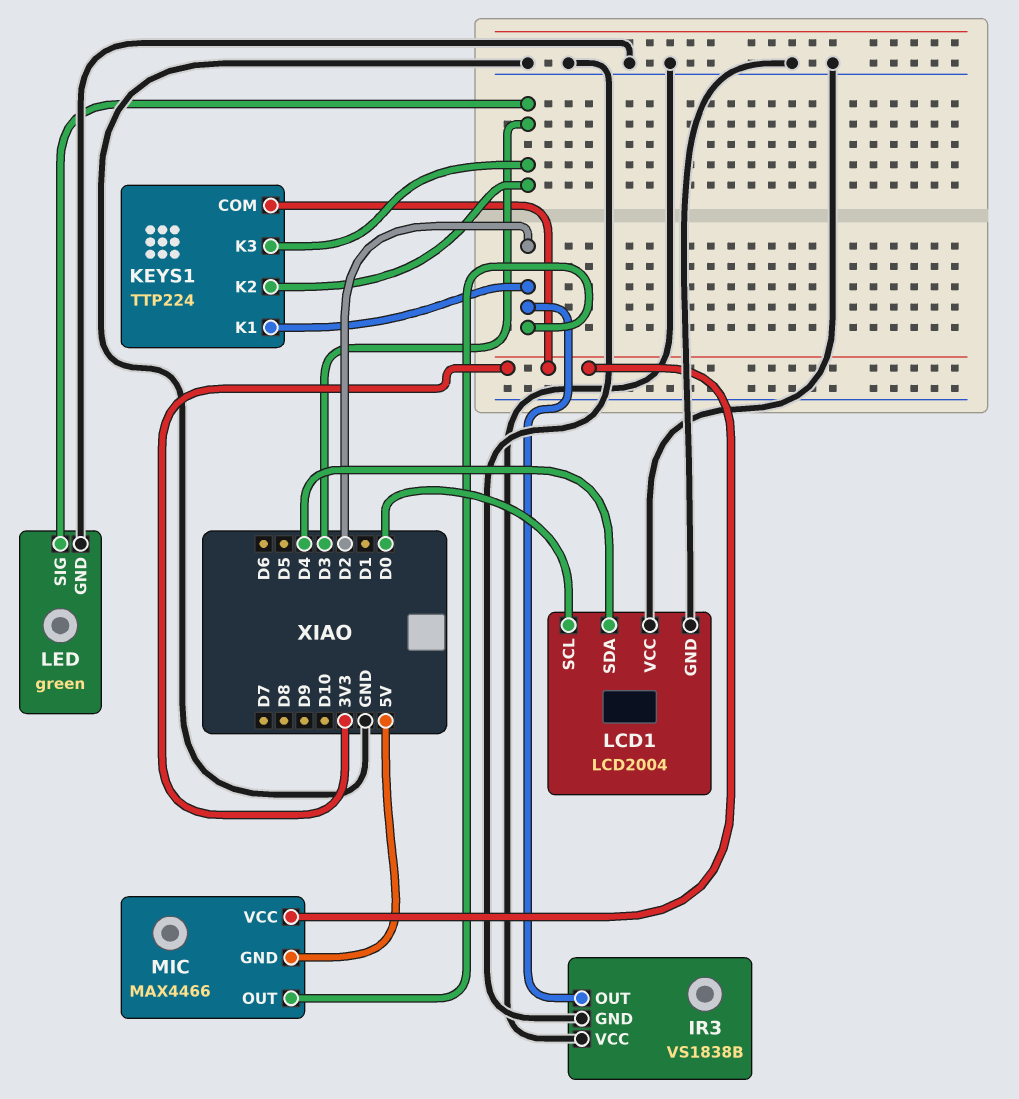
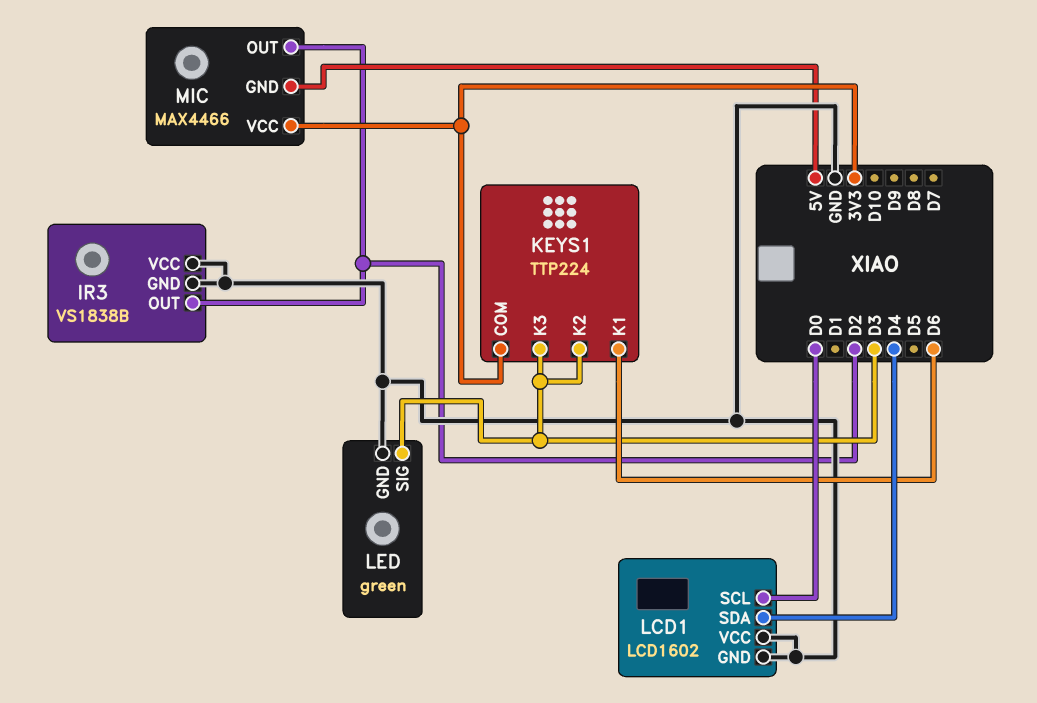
KEYS1 pin K1: D2 -> D6
LCD1: LCD2004 -> LCD1602

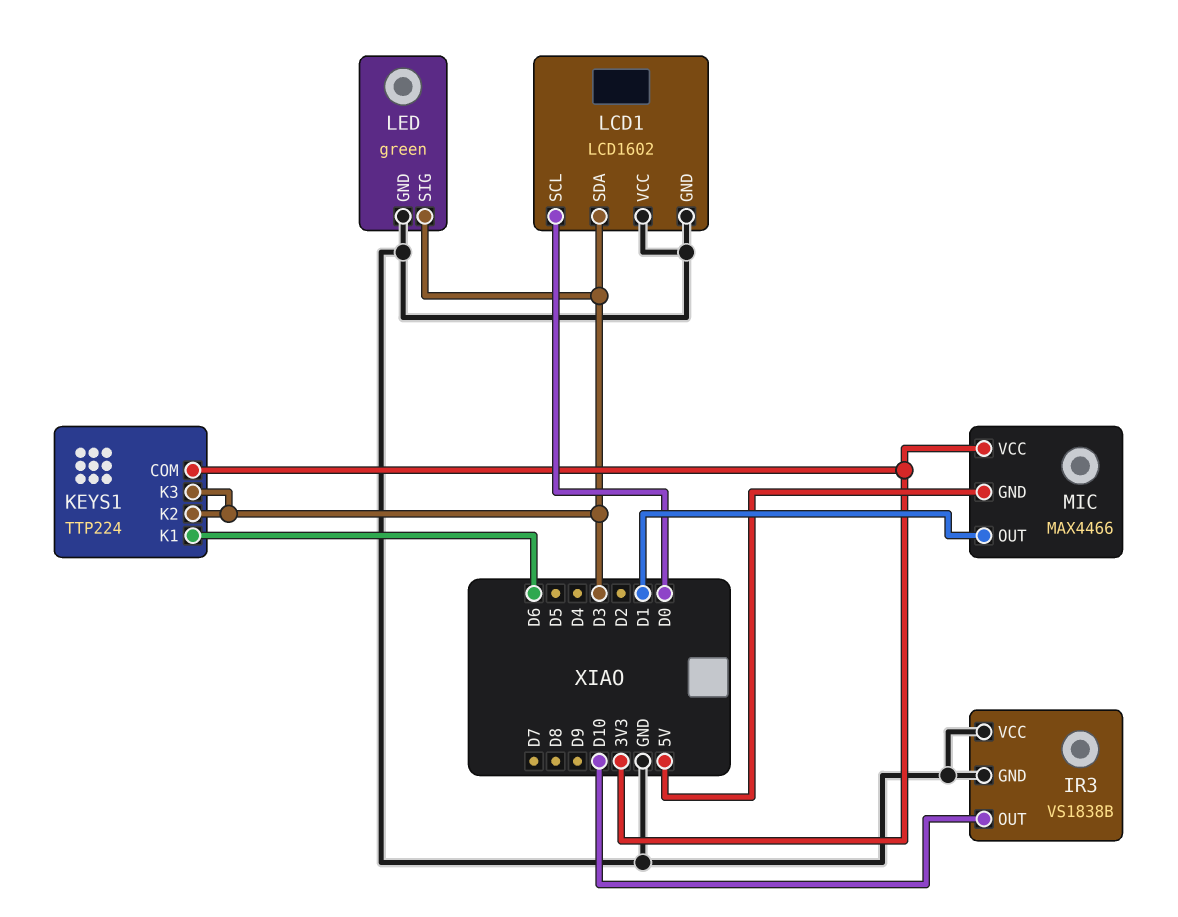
IR3 pin OUT: D2 -> D10
LCD1 pin SDA: D4 -> D3
MIC pin OUT: D2 -> D1

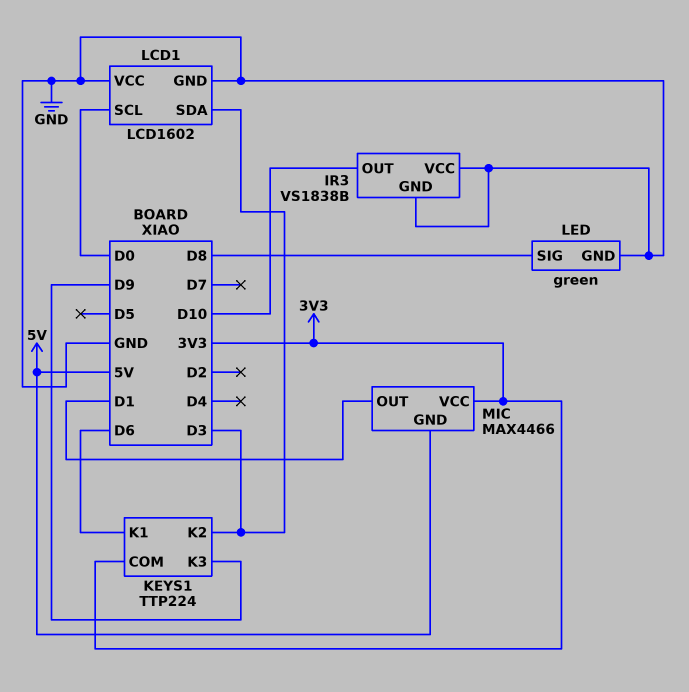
KEYS1 pin K3: D3 -> D9
LED pin SIG: D3 -> D8

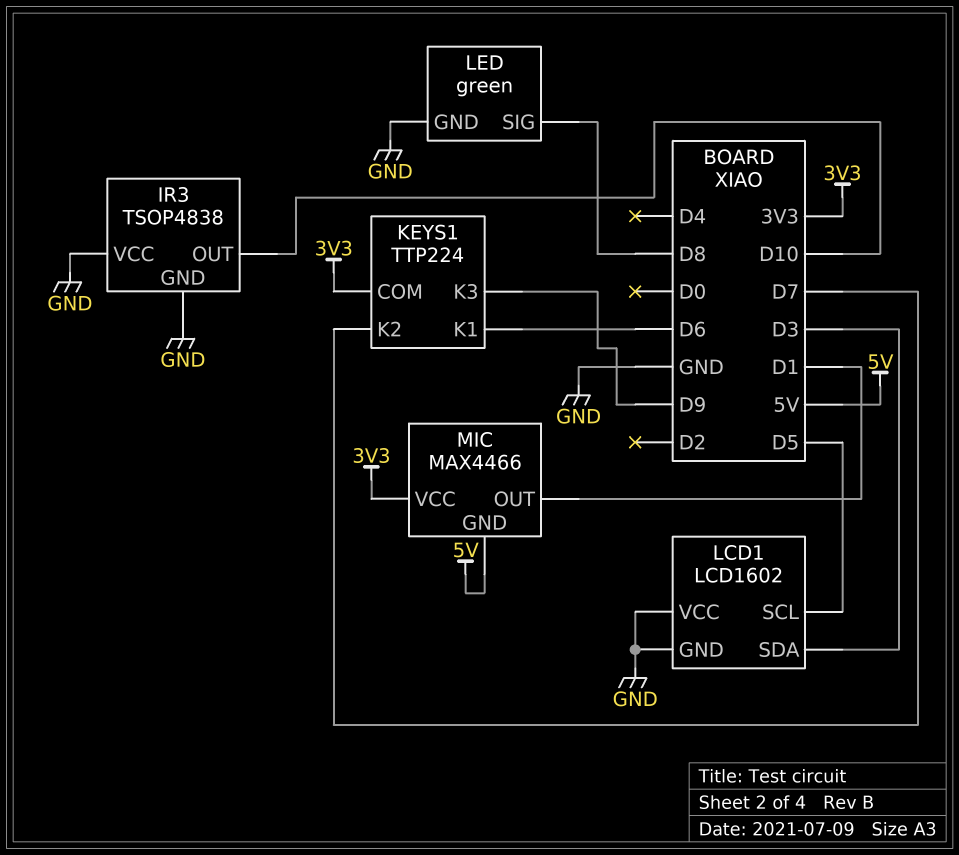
IR3: VS1838B -> TSOP4838
KEYS1 pin K2: D3 -> D7
LCD1 pin SCL: D0 -> D5

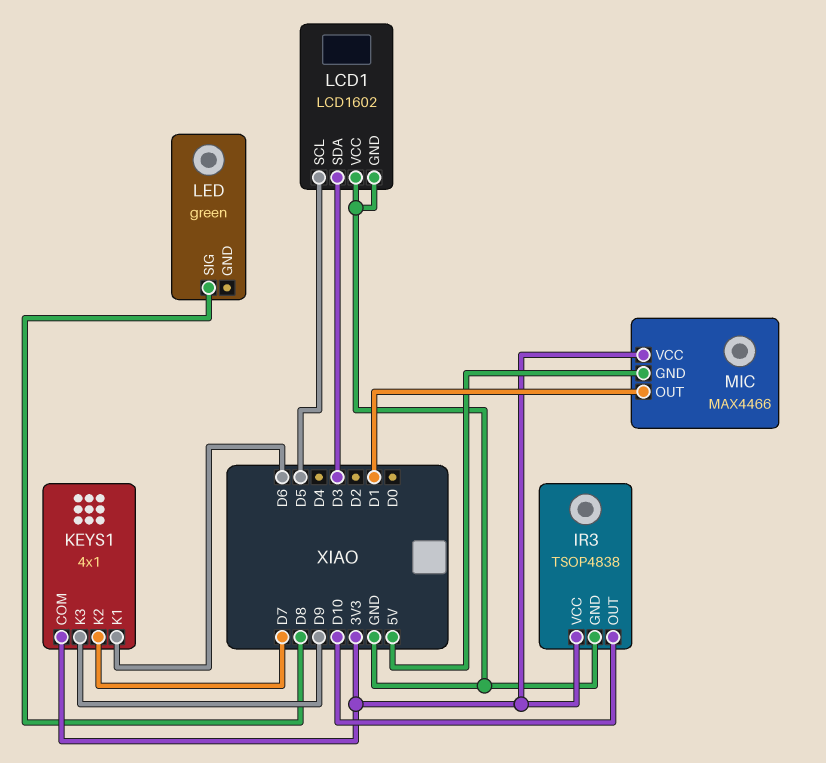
IR3 pin VCC: GND -> 3V3
KEYS1: TTP224 -> 4x1
LED pin GND: GND -> none

